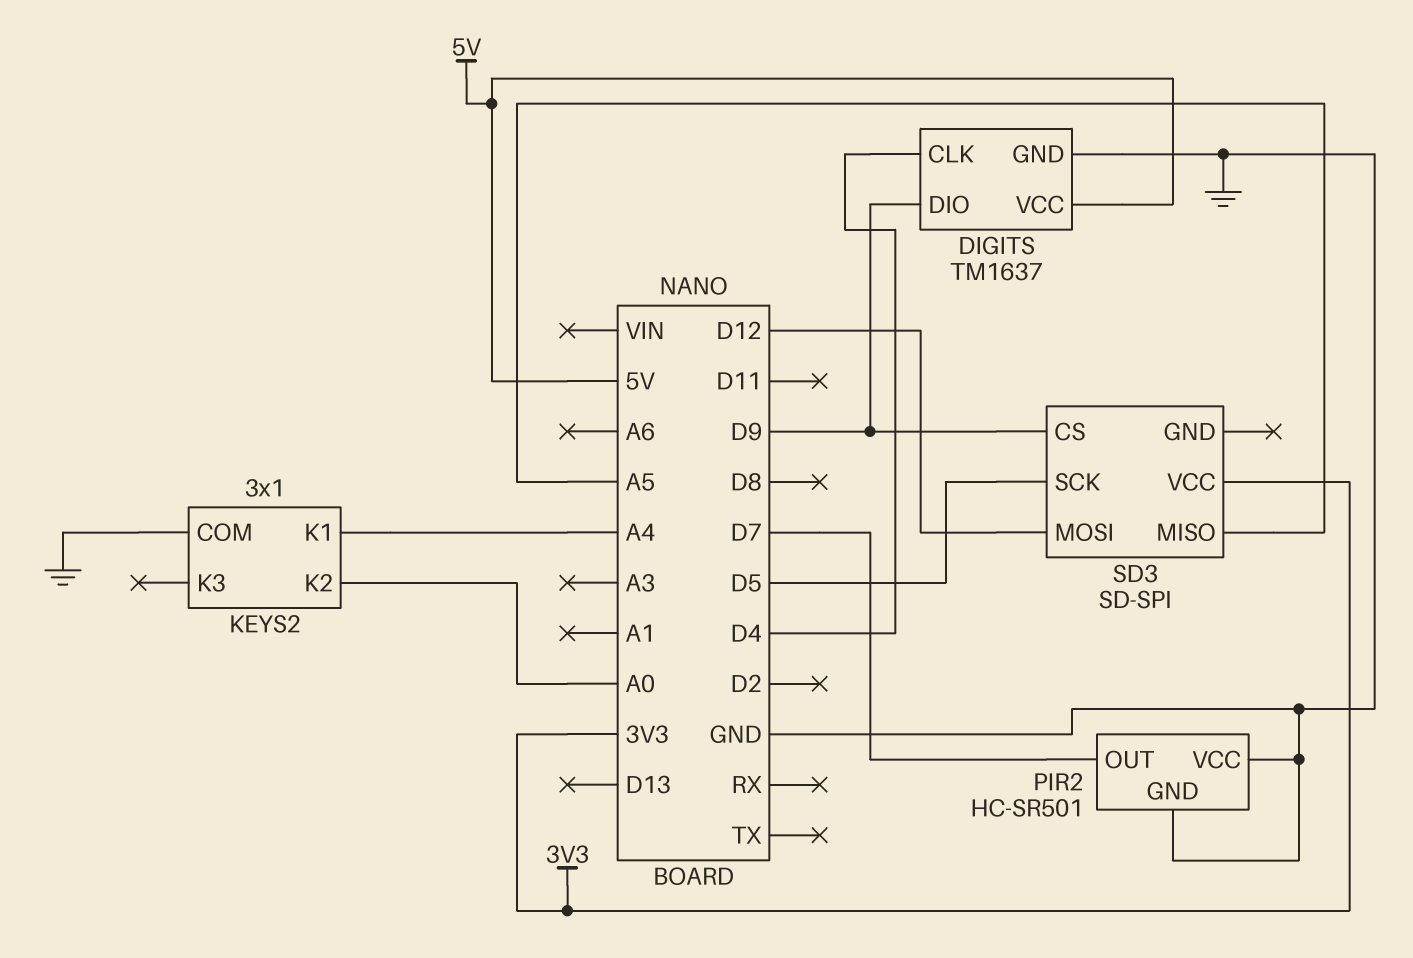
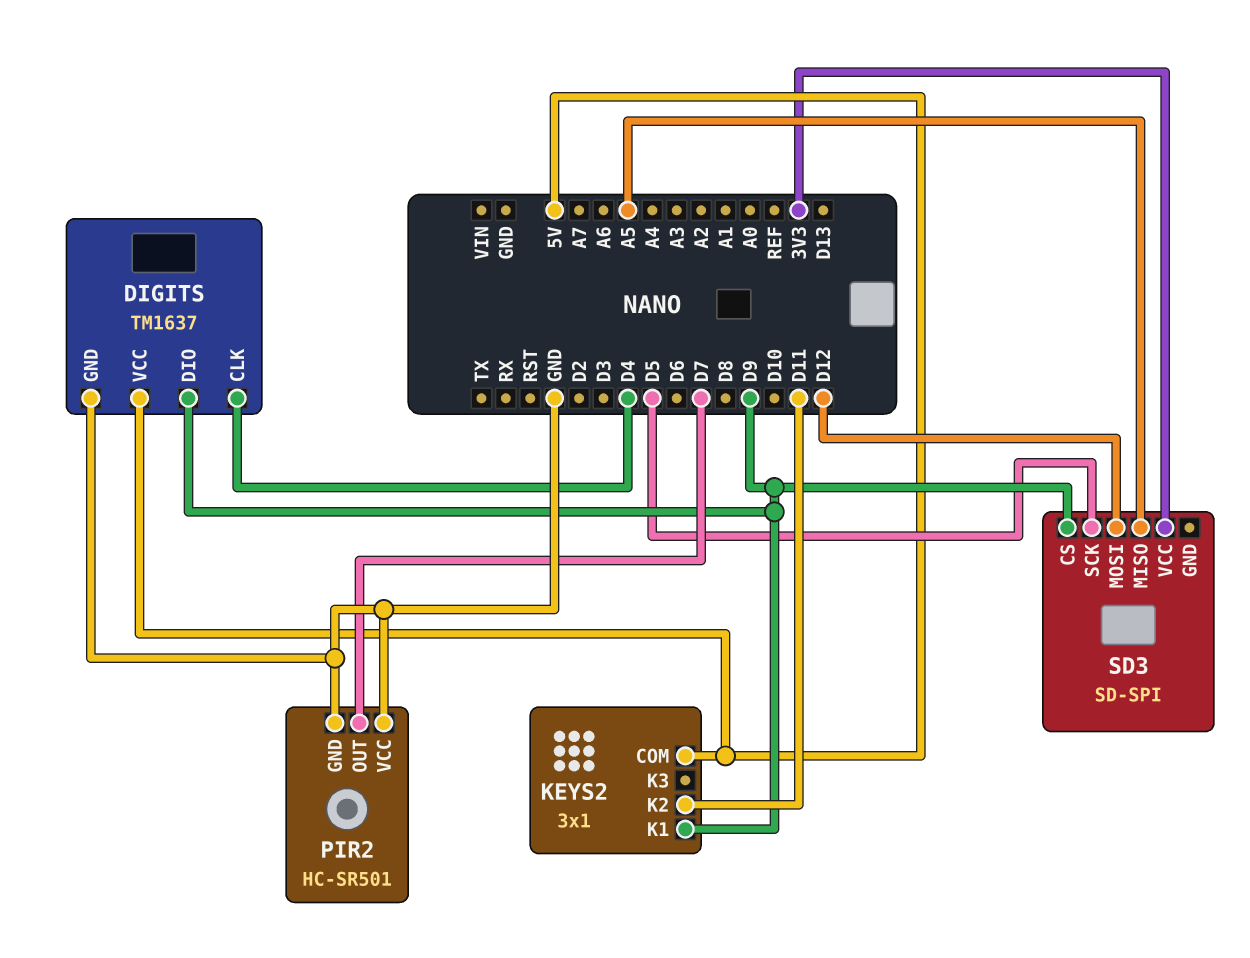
KEYS2 pin COM: GND -> 5V
KEYS2 pin K1: A4 -> D9
KEYS2 pin K2: A0 -> D11

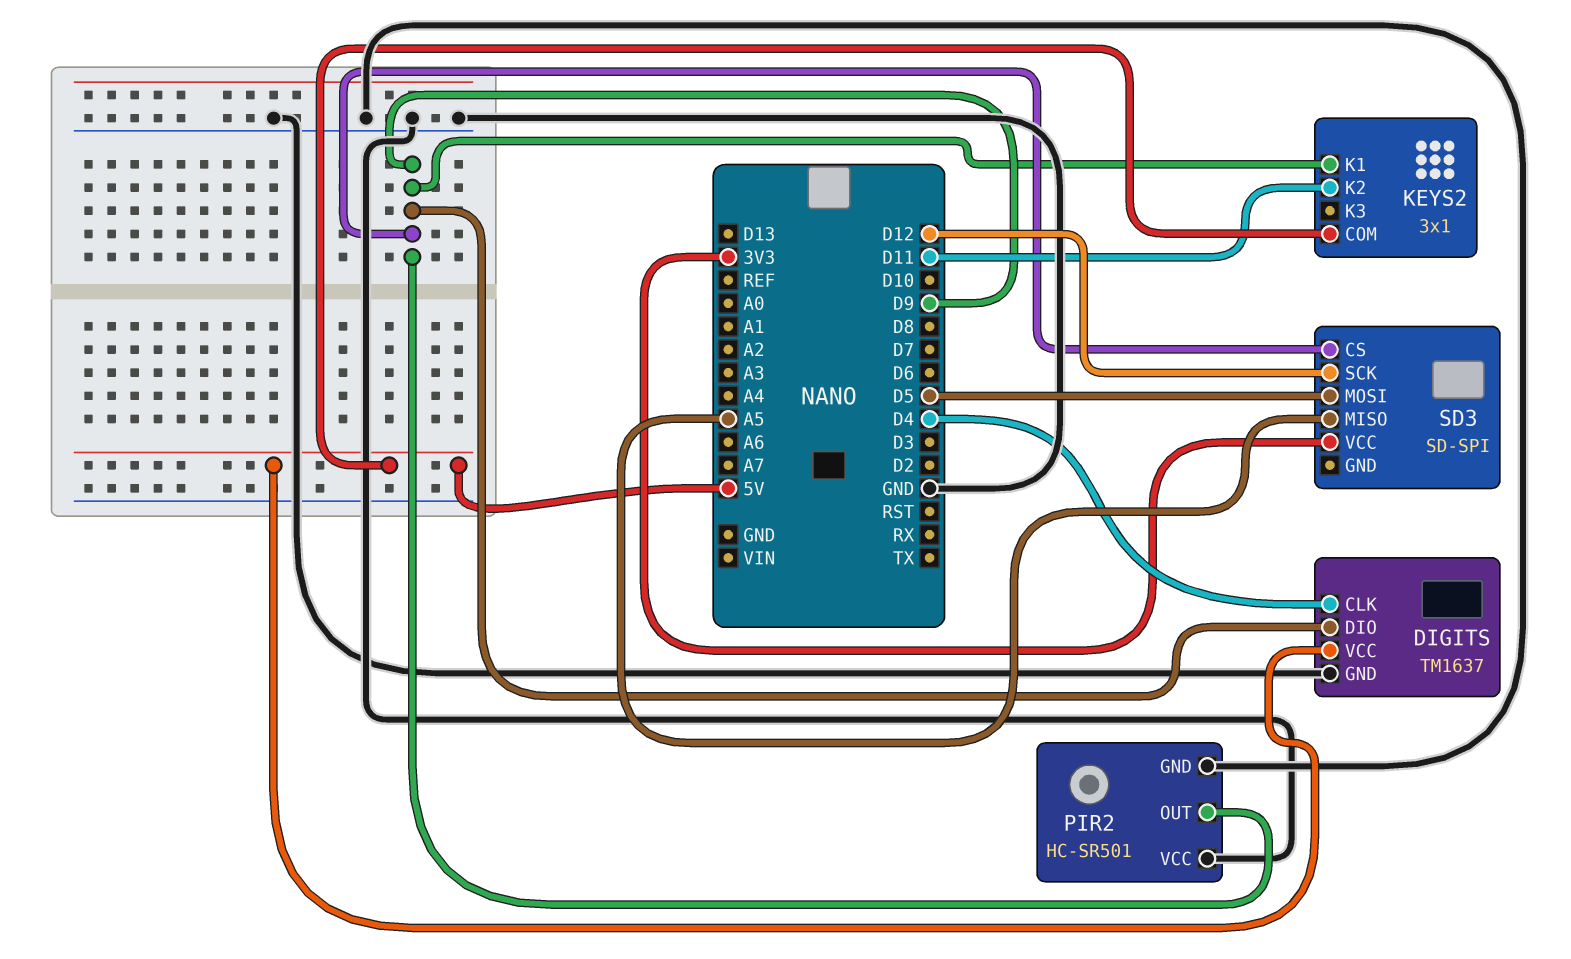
PIR2 pin OUT: D7 -> D9
SD3 pin MOSI: D12 -> D5
SD3 pin SCK: D5 -> D12

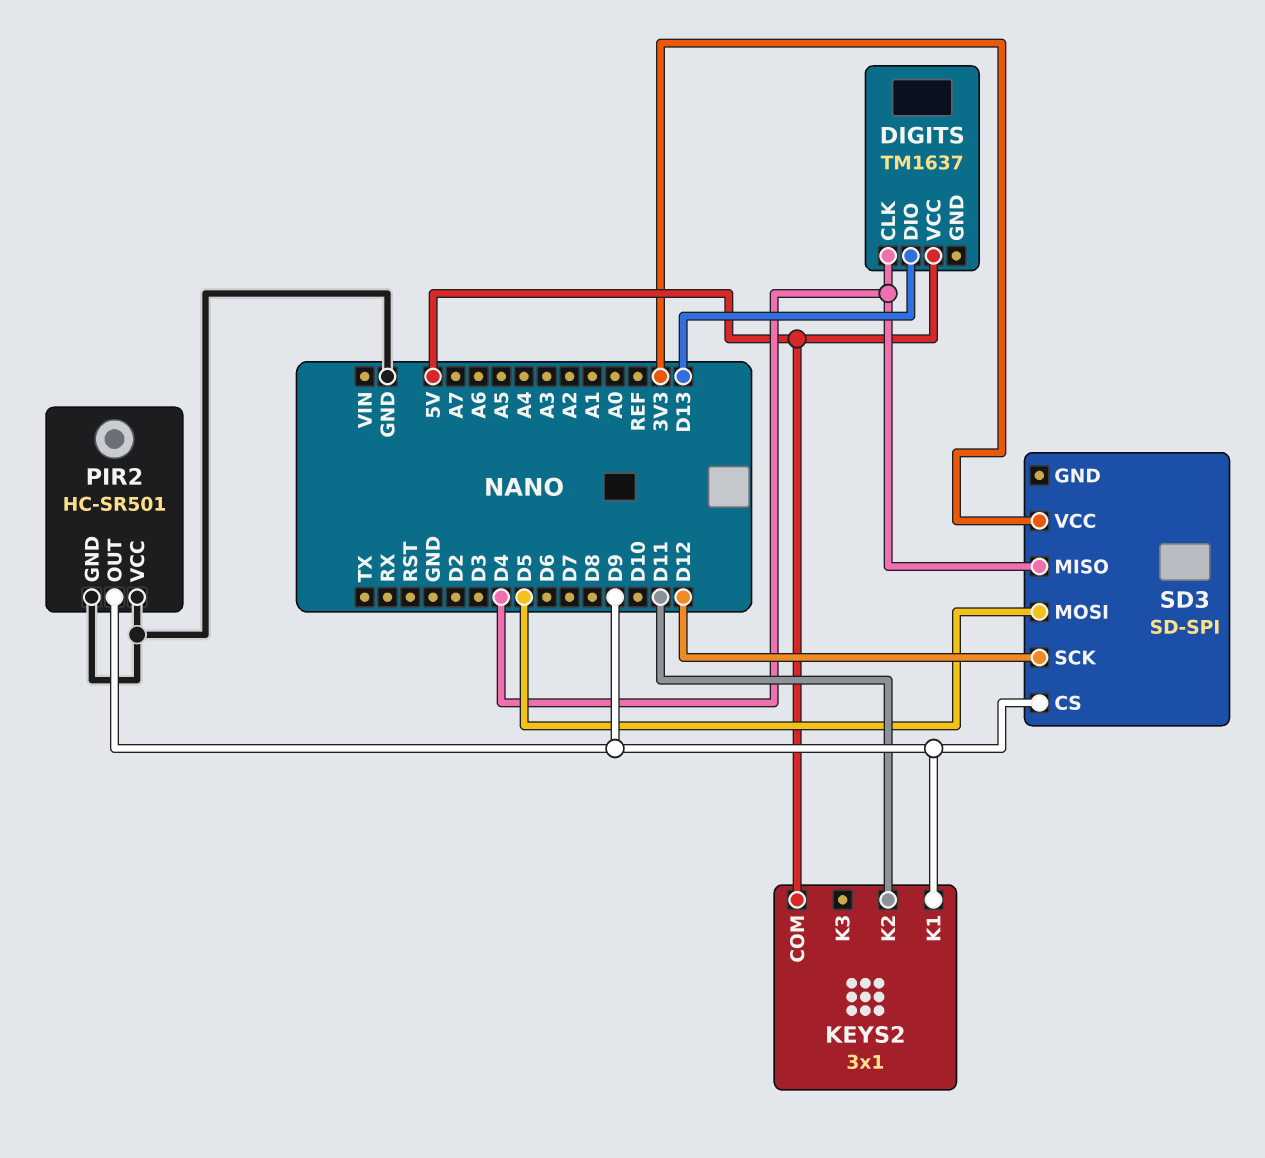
DIGITS pin DIO: D9 -> D13
DIGITS pin GND: GND -> none
SD3 pin MISO: A5 -> D4

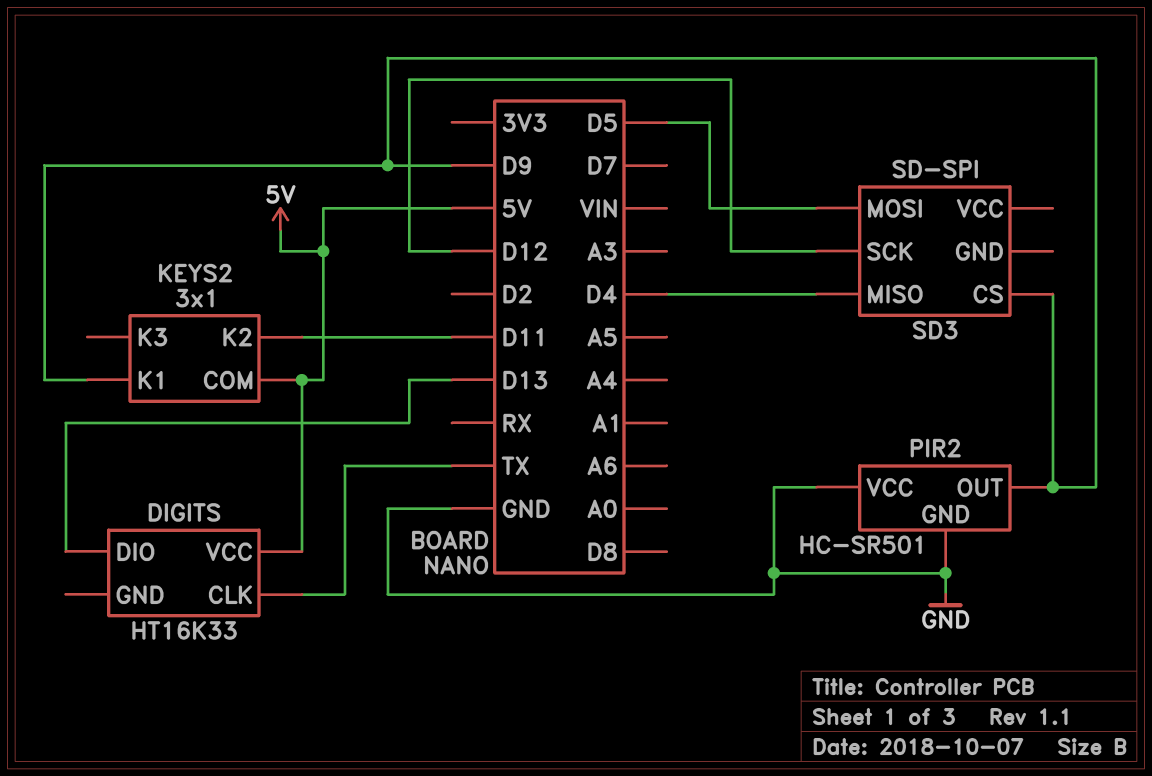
DIGITS: TM1637 -> HT16K33
DIGITS pin CLK: D4 -> TX
SD3 pin VCC: 3V3 -> none

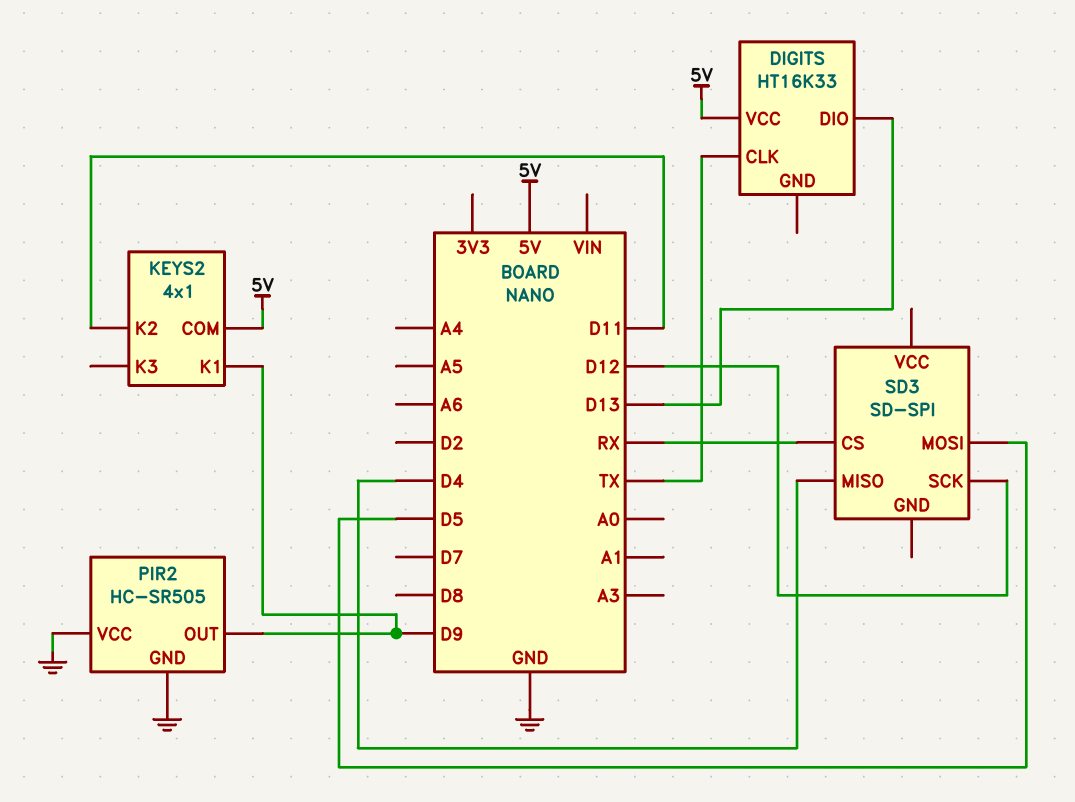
KEYS2: 3x1 -> 4x1
PIR2: HC-SR501 -> HC-SR505
SD3 pin CS: D9 -> RX

